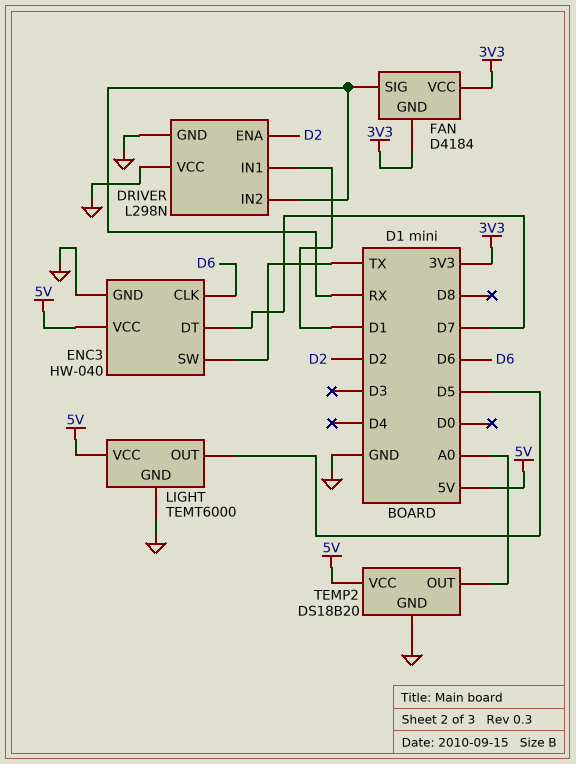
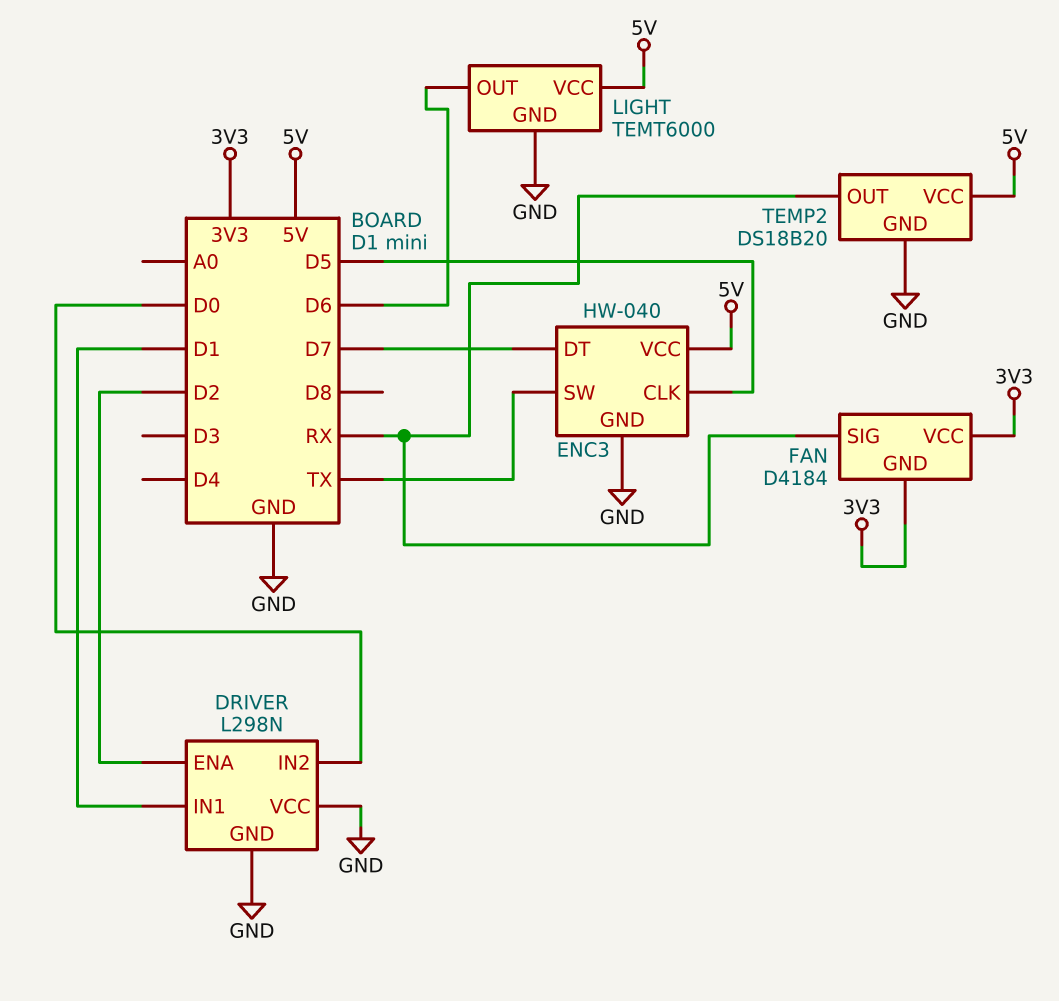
DRIVER pin IN2: RX -> D0
ENC3 pin CLK: D6 -> D5
LIGHT pin OUT: D5 -> D6
TEMP2 pin OUT: A0 -> RX

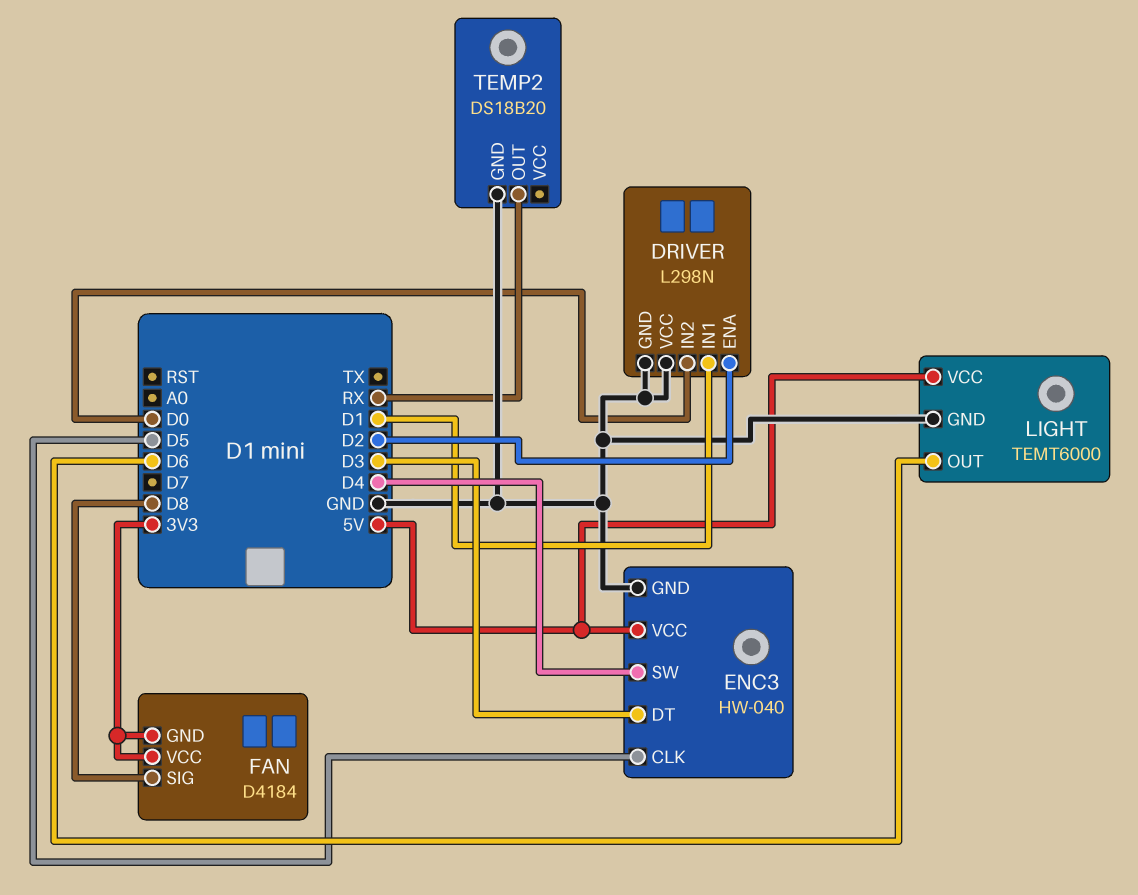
ENC3 pin DT: D7 -> D3
ENC3 pin SW: TX -> D4
FAN pin SIG: RX -> D8
TEMP2 pin VCC: 5V -> none

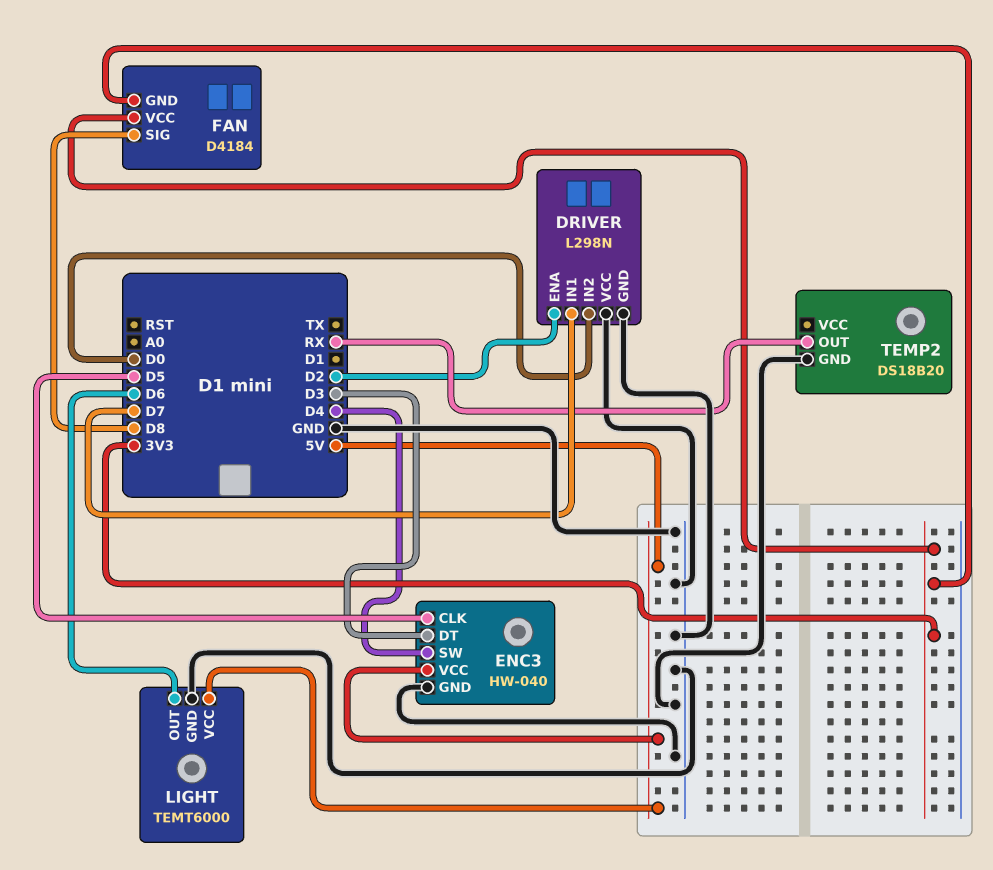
DRIVER pin IN1: D1 -> D7

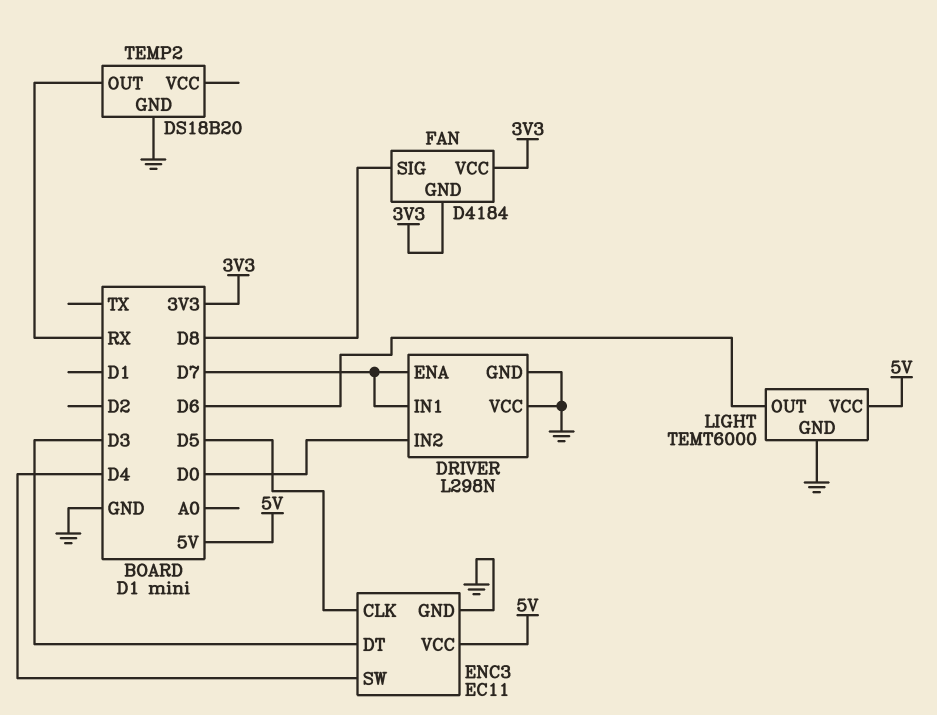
DRIVER pin ENA: D2 -> D7
ENC3: HW-040 -> EC11

